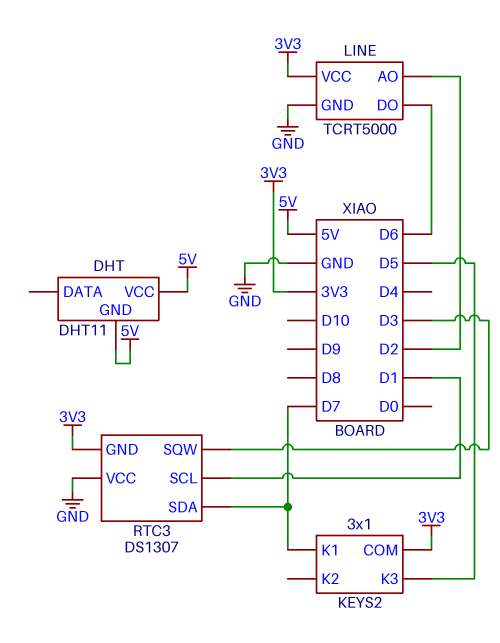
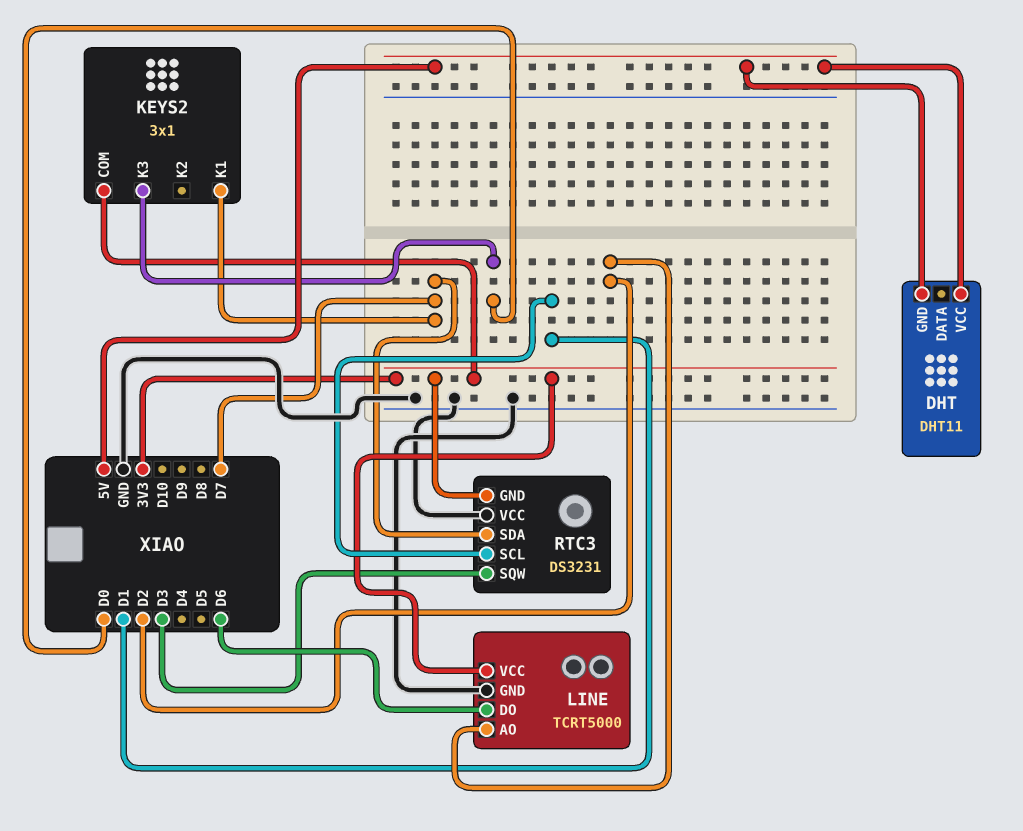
KEYS2 pin K3: D5 -> D0
RTC3: DS1307 -> DS3231

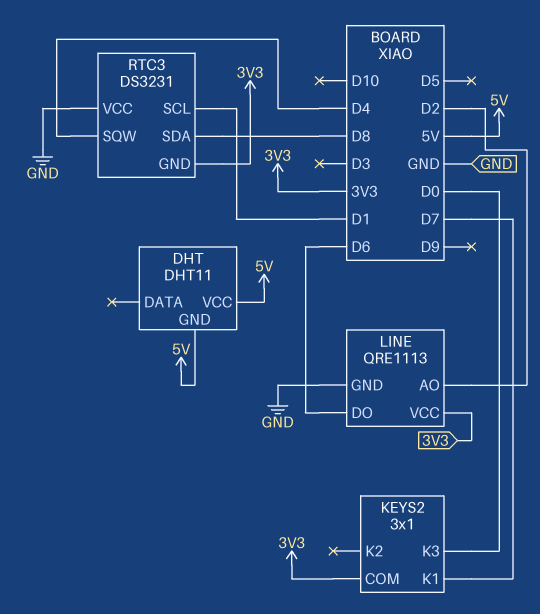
LINE: TCRT5000 -> QRE1113
RTC3 pin SDA: D7 -> D8
RTC3 pin SQW: D3 -> D4

